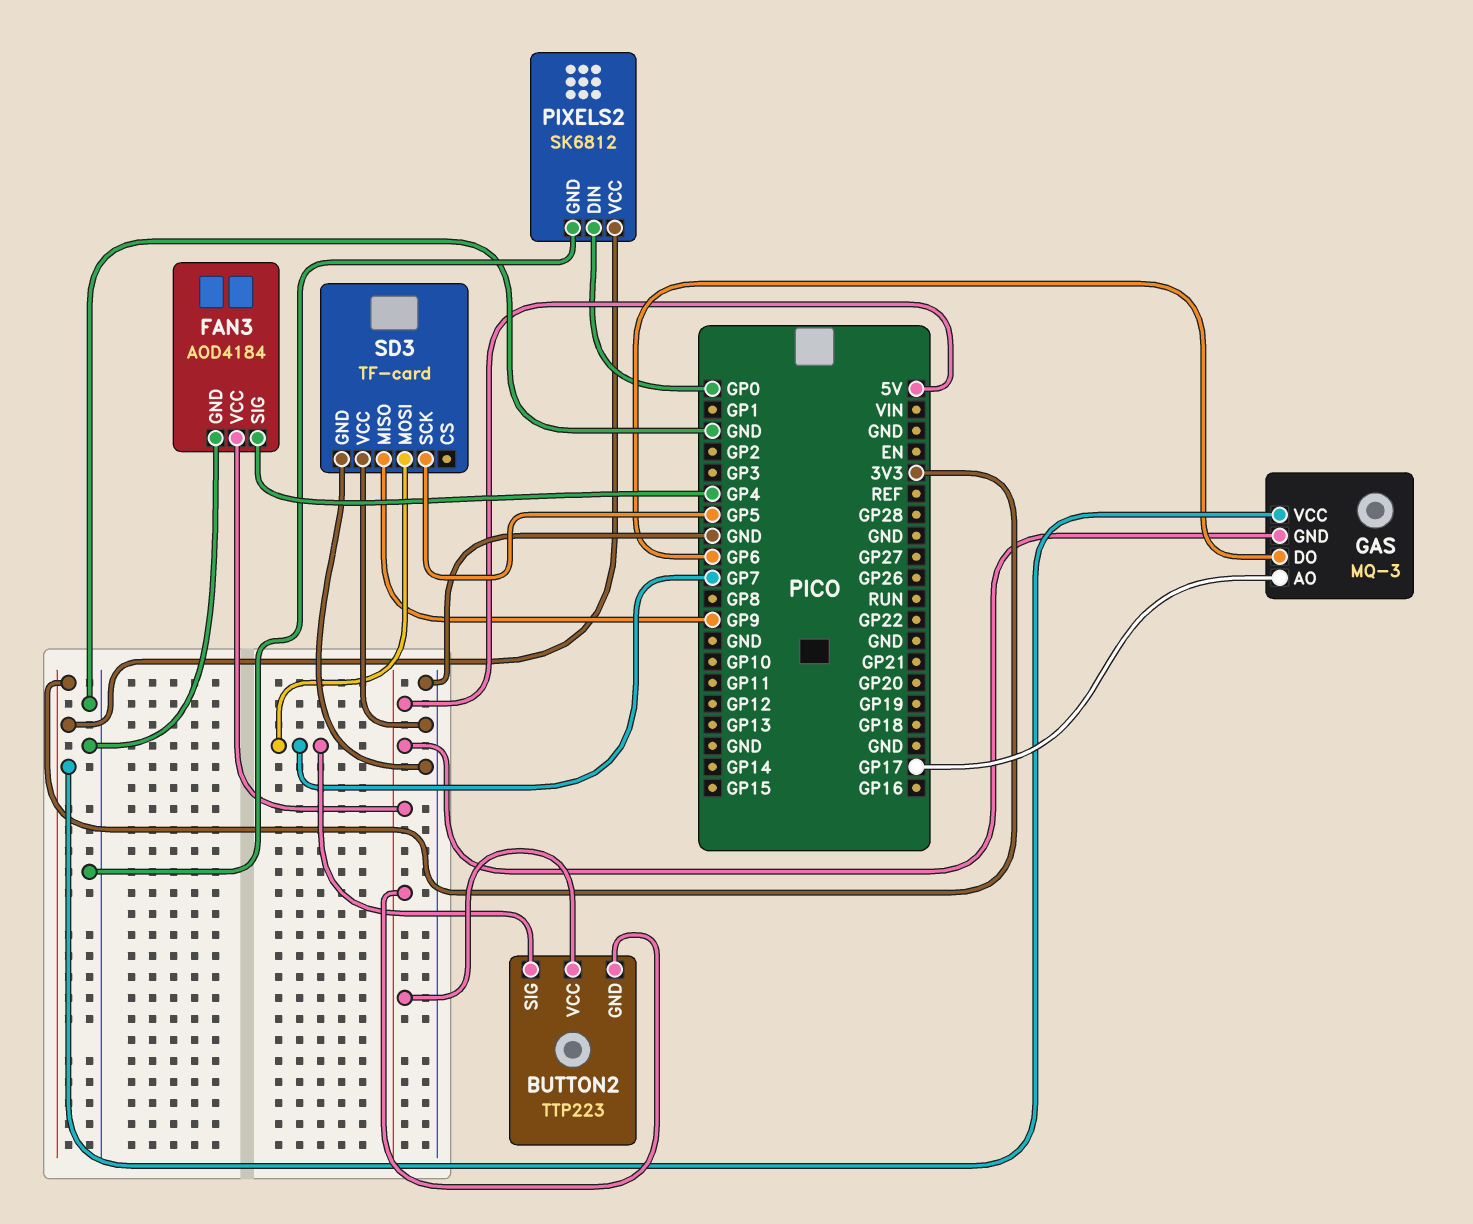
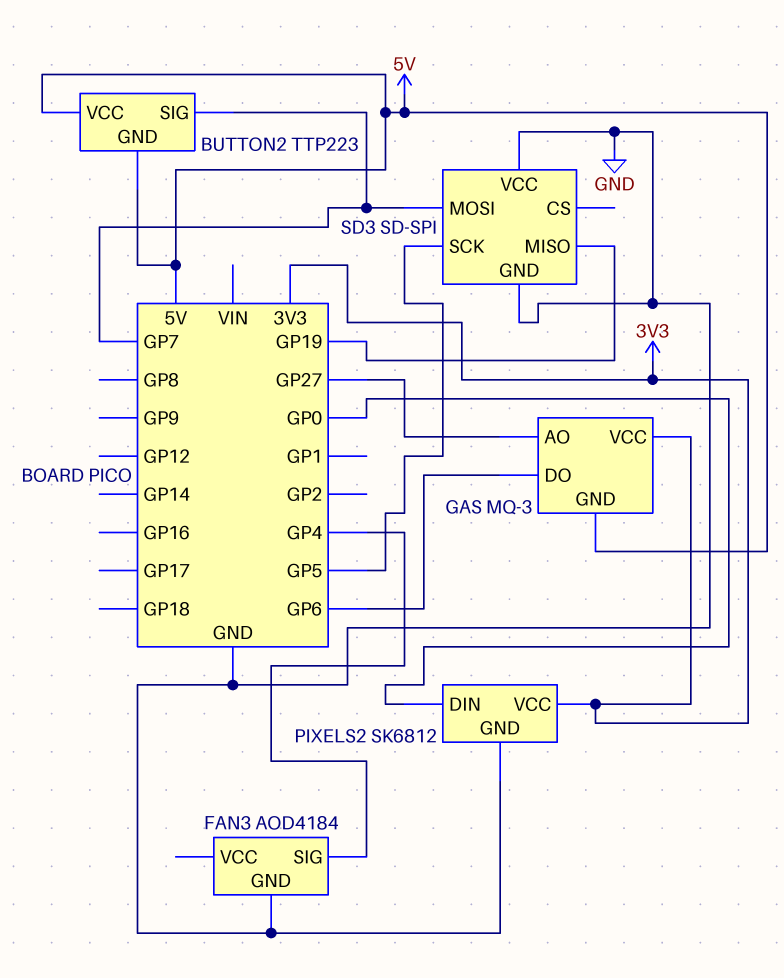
FAN3 pin VCC: 5V -> none
GAS pin AO: GP17 -> GP27
SD3: TF-card -> SD-SPI
SD3 pin MISO: GP9 -> GP19

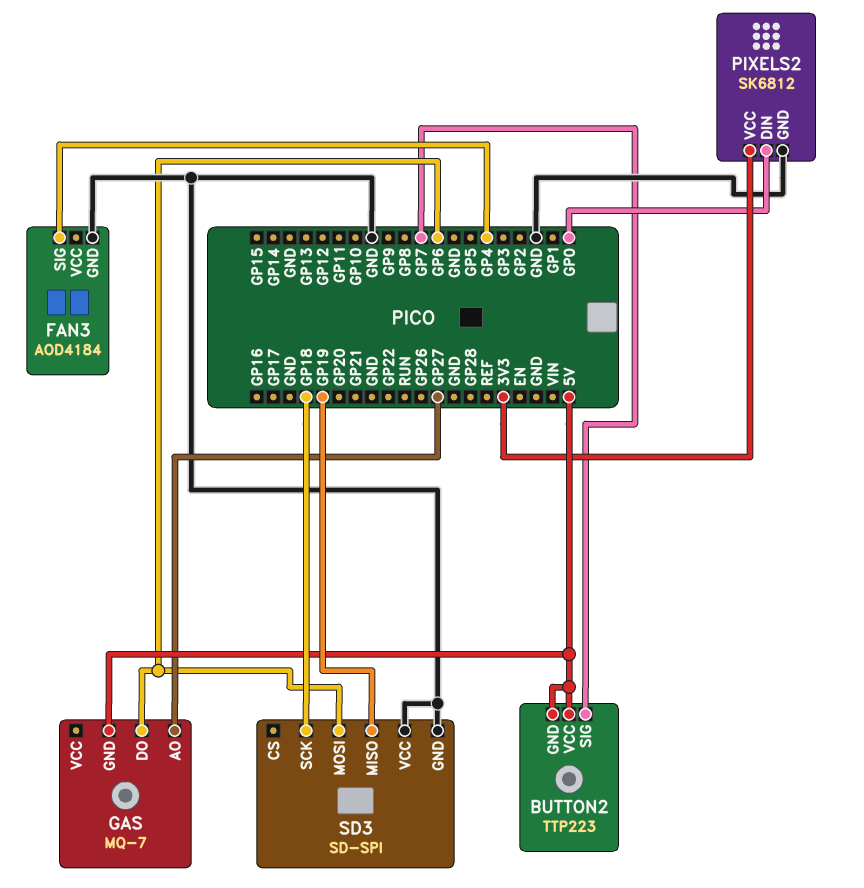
GAS: MQ-3 -> MQ-7
GAS pin VCC: 3V3 -> none
SD3 pin MOSI: GP7 -> GP6
SD3 pin SCK: GP5 -> GP18

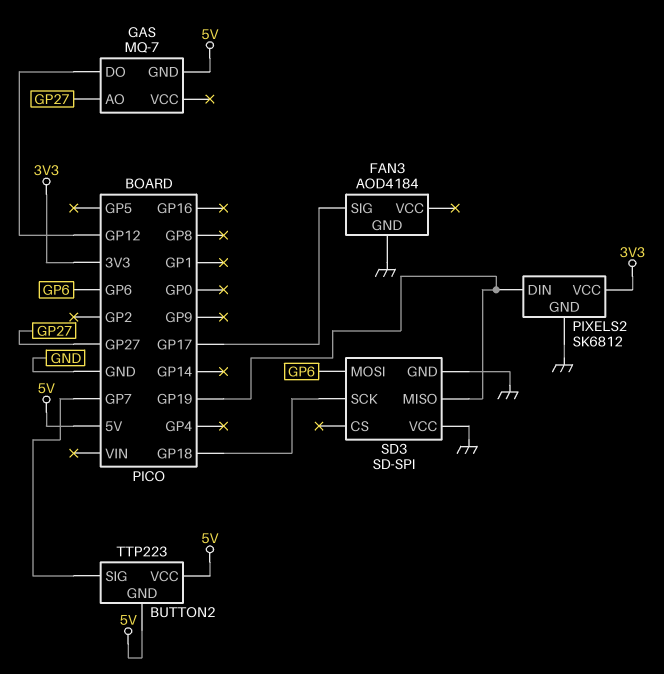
FAN3 pin SIG: GP4 -> GP17
GAS pin DO: GP6 -> GP12
PIXELS2 pin DIN: GP0 -> GP19

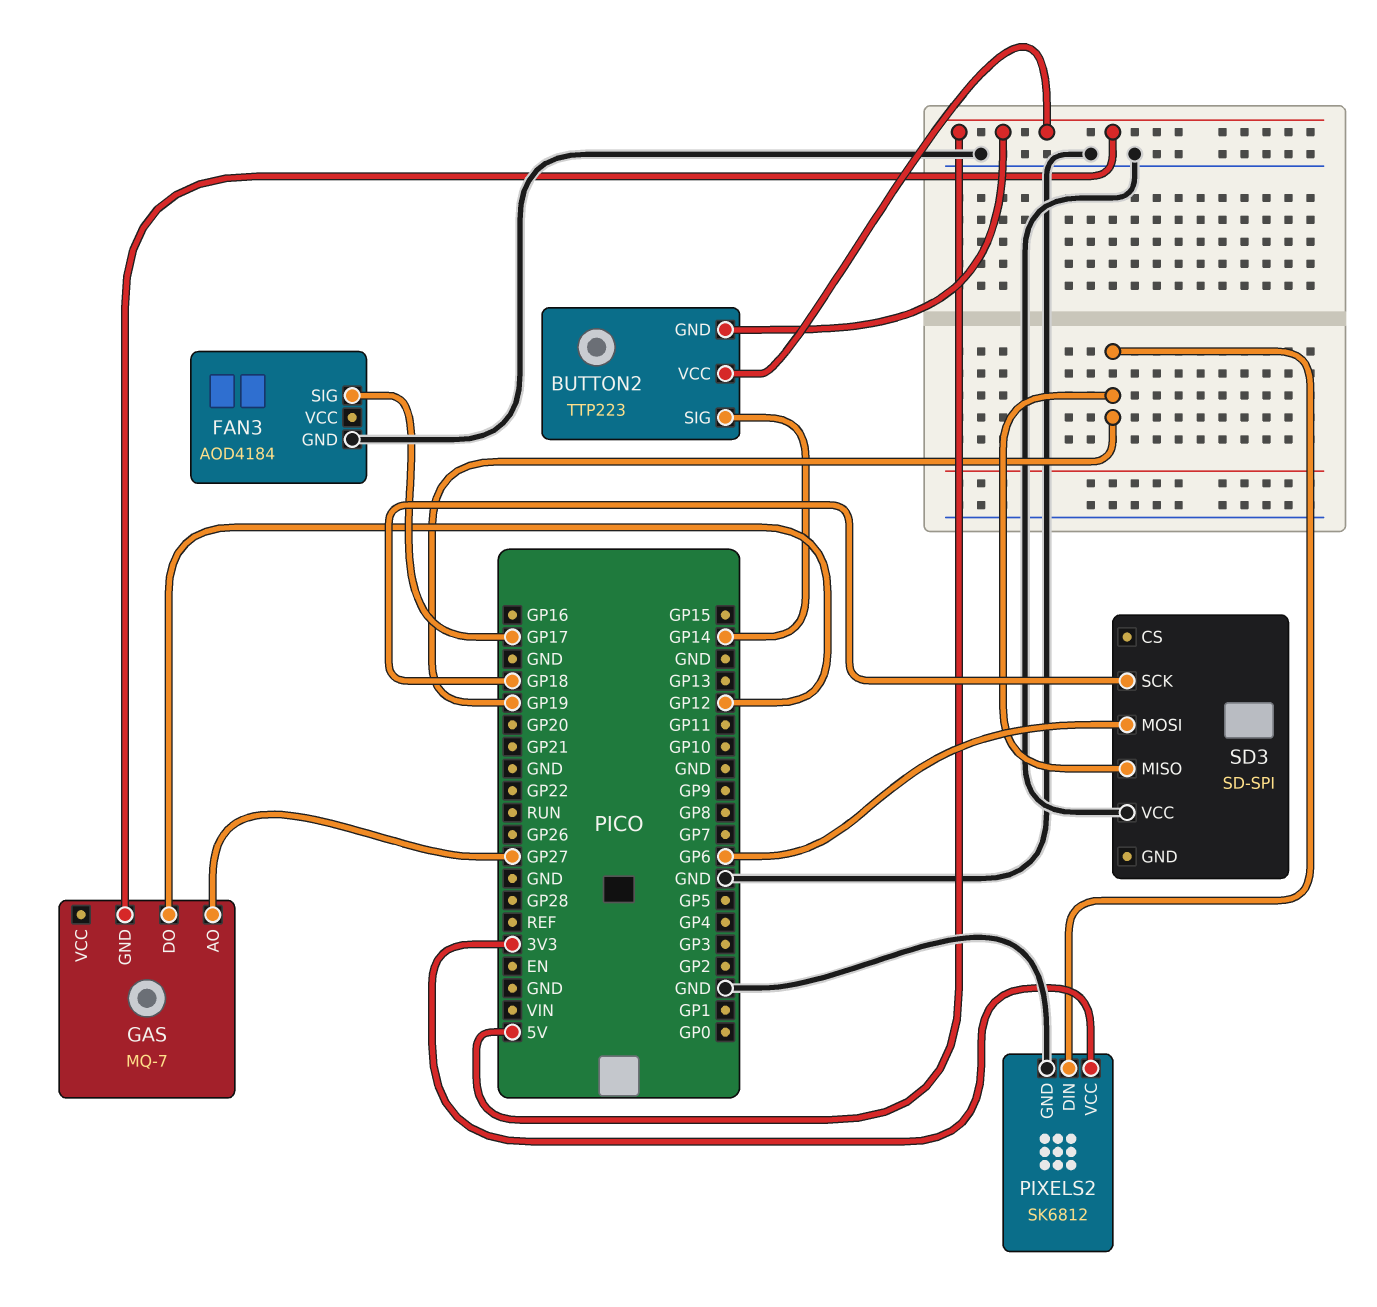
BUTTON2 pin SIG: GP7 -> GP14
SD3 pin GND: GND -> none

